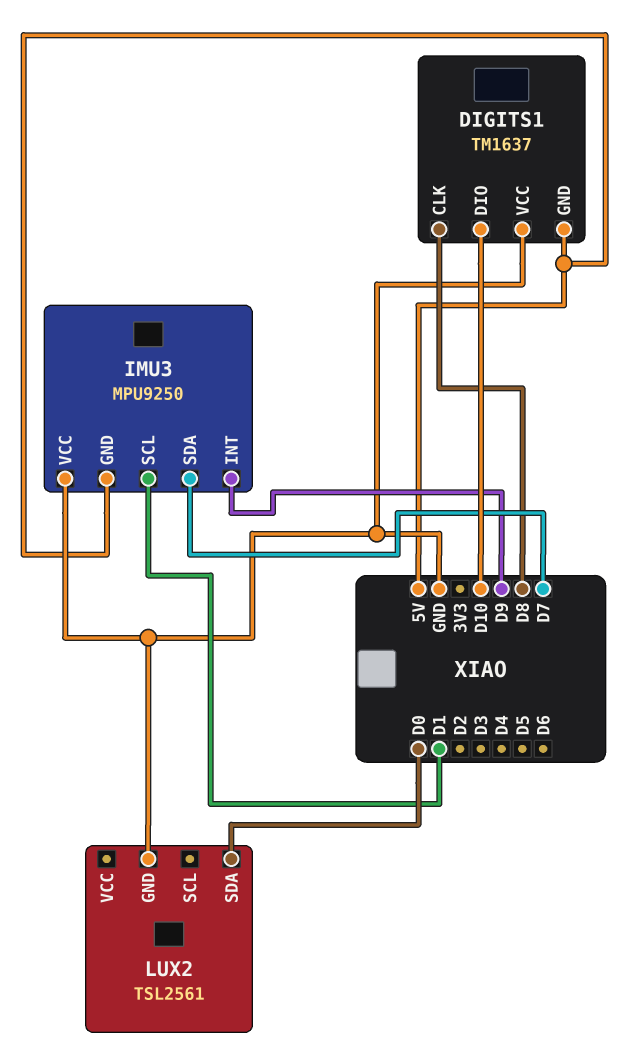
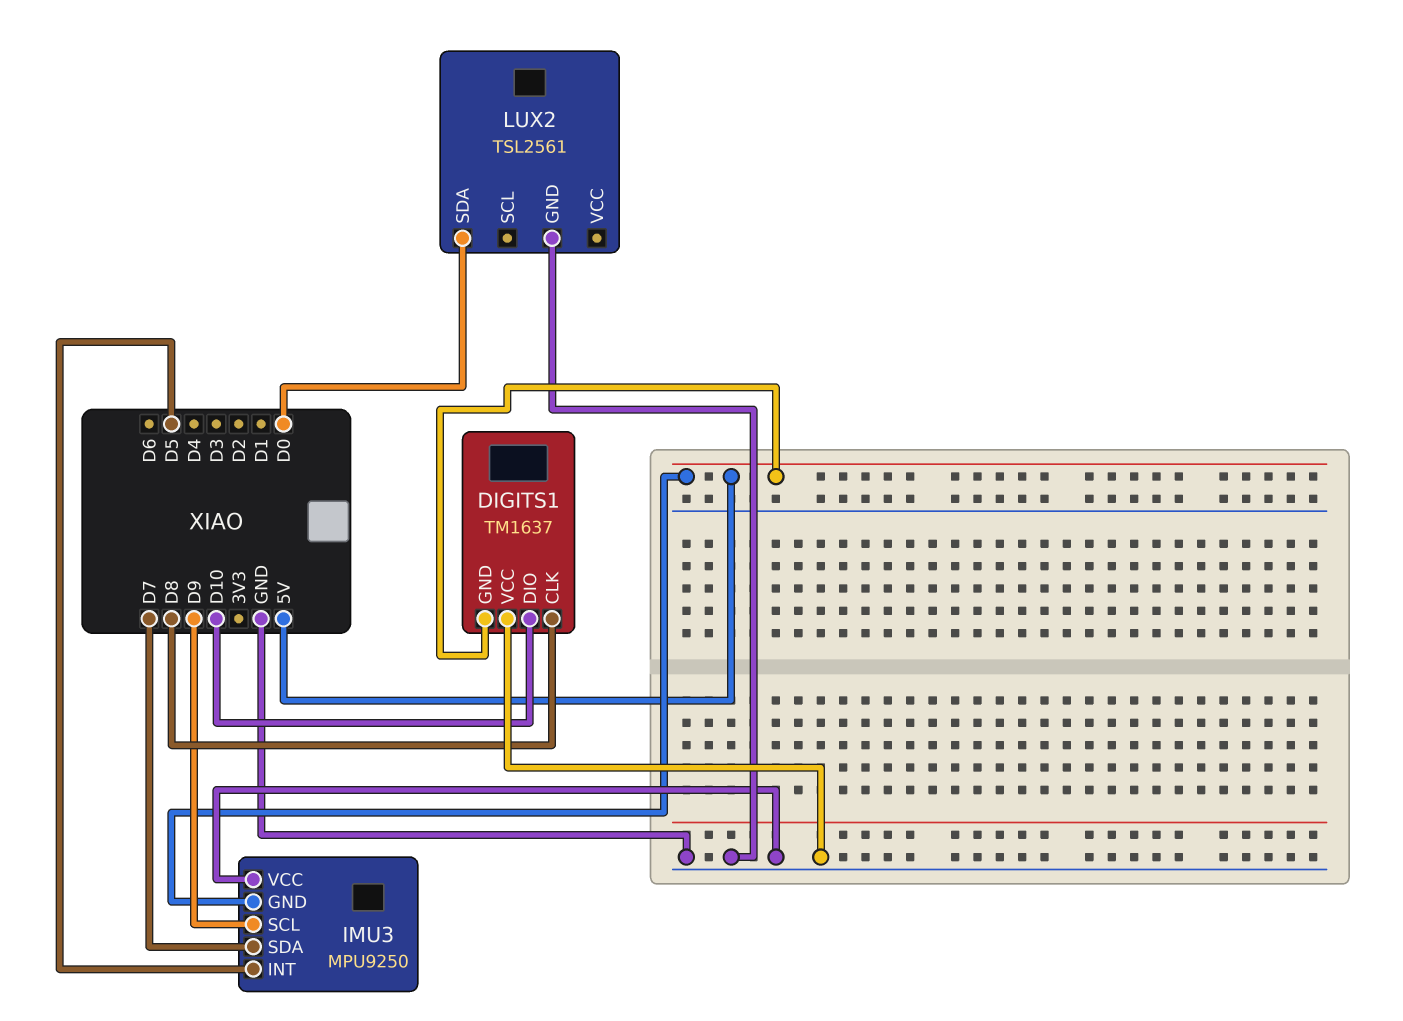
IMU3 pin INT: D9 -> D5
IMU3 pin SCL: D1 -> D9

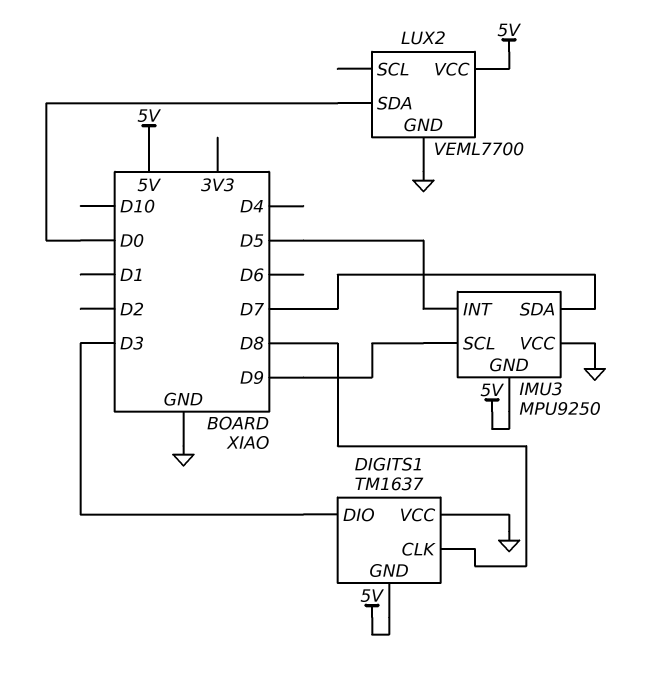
DIGITS1 pin DIO: D10 -> D3
LUX2: TSL2561 -> VEML7700
LUX2 pin VCC: none -> 5V

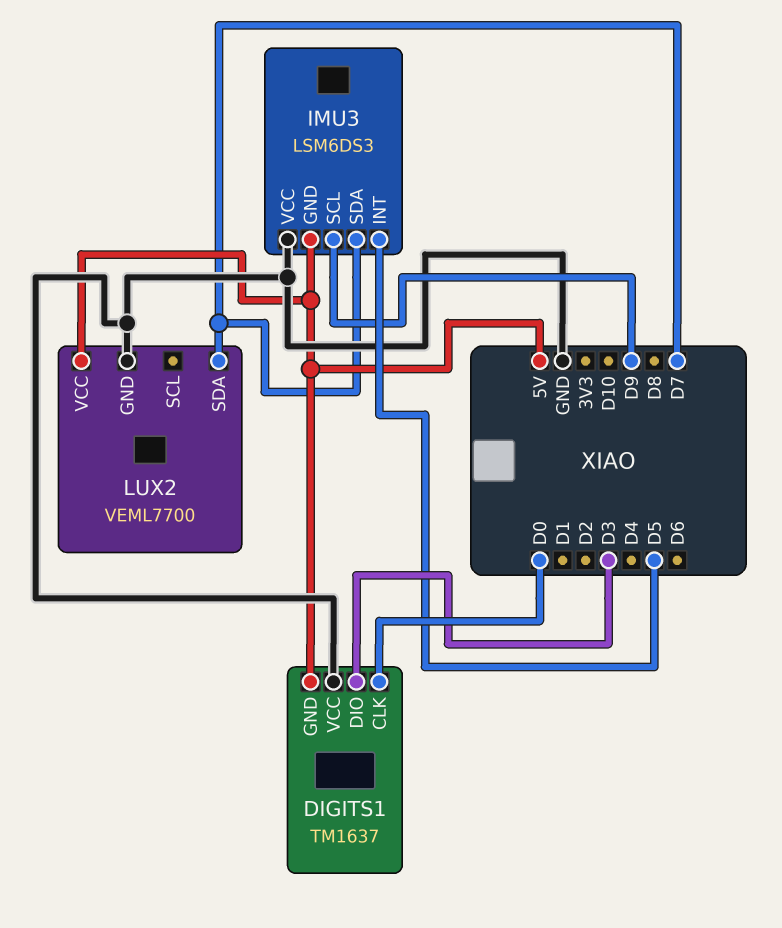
DIGITS1 pin CLK: D8 -> D0
IMU3: MPU9250 -> LSM6DS3
LUX2 pin SDA: D0 -> D7

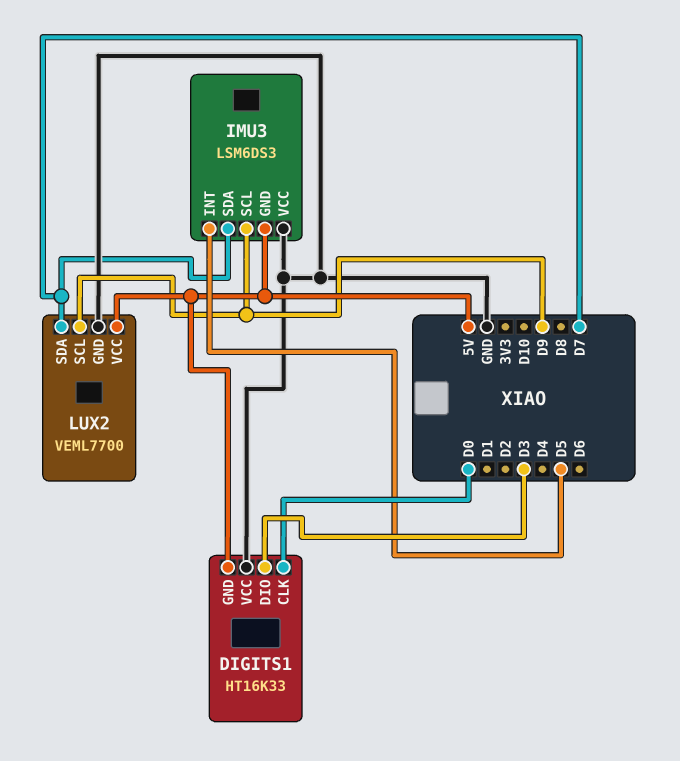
DIGITS1: TM1637 -> HT16K33
LUX2 pin SCL: none -> D9

